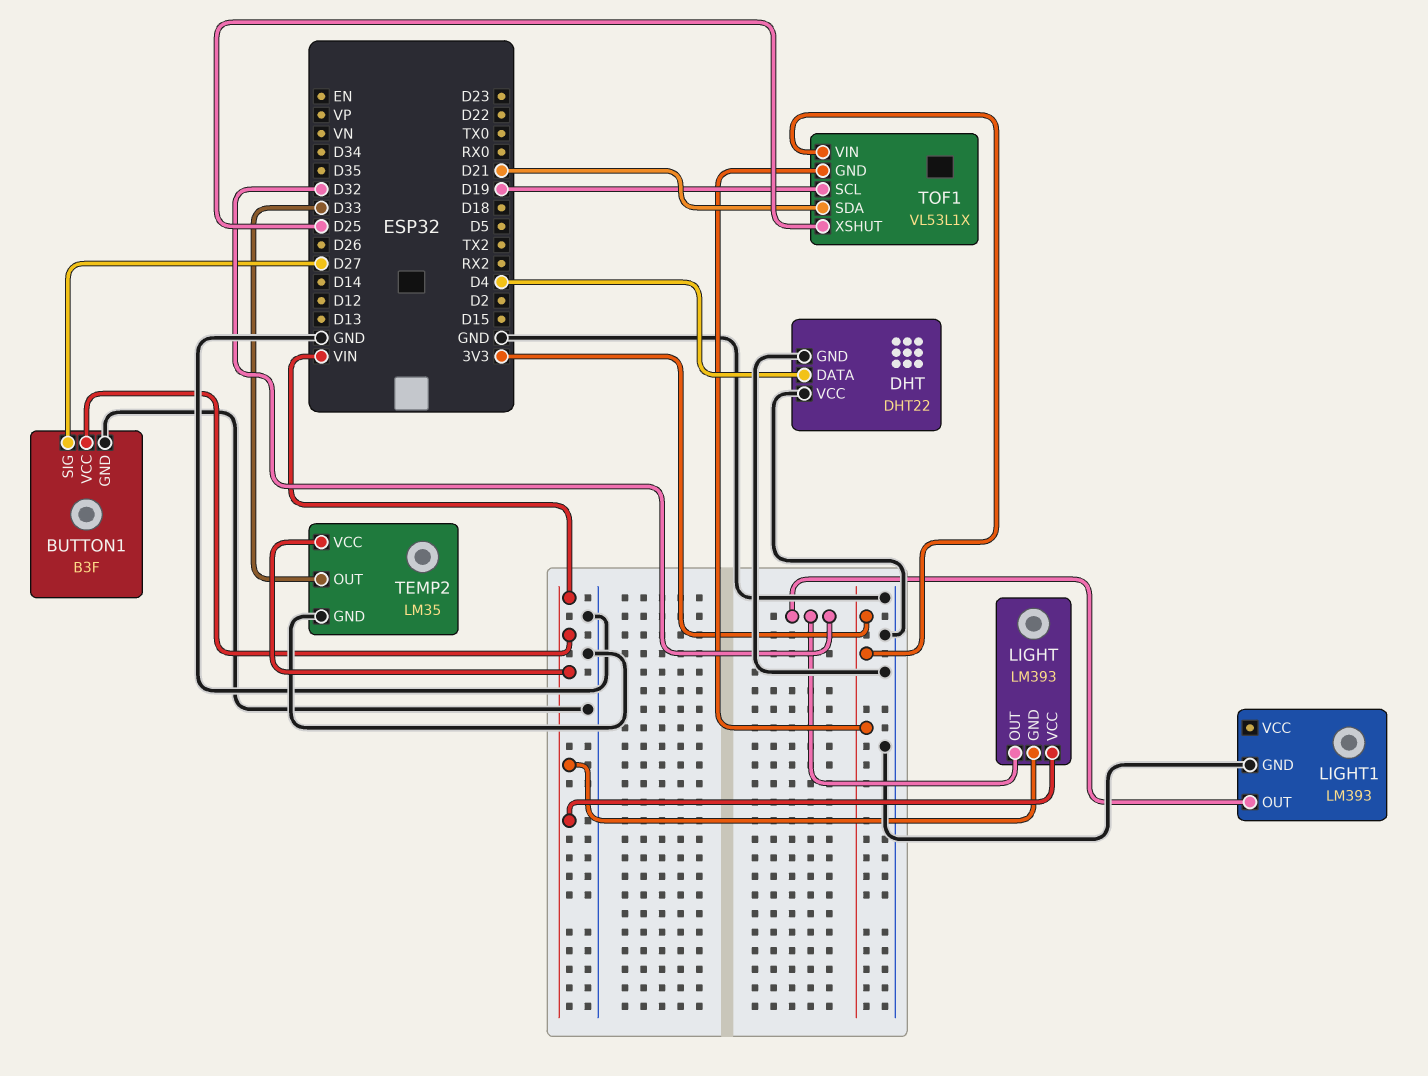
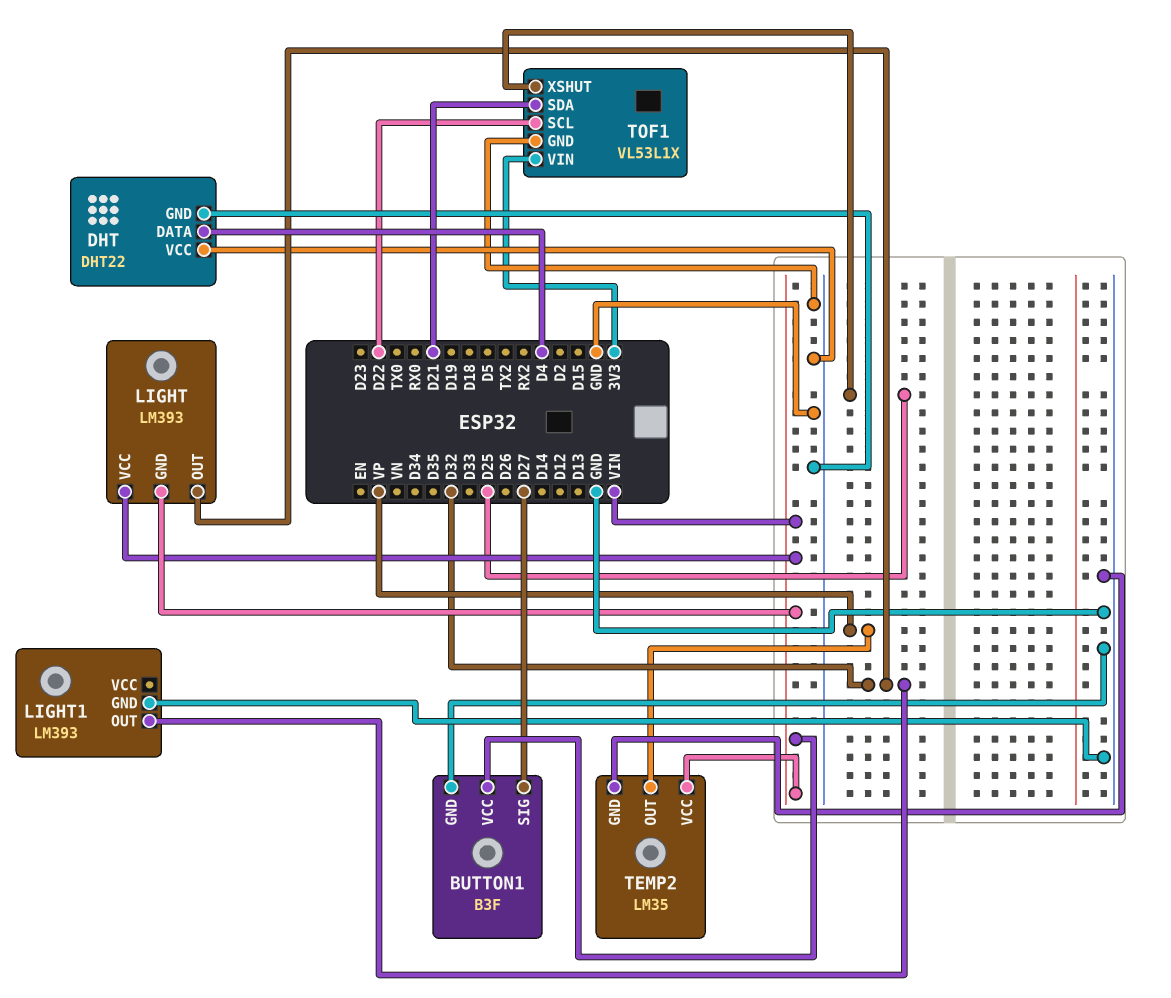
TEMP2 pin OUT: D33 -> VP
TOF1 pin GND: 3V3 -> GND
TOF1 pin SCL: D19 -> D22

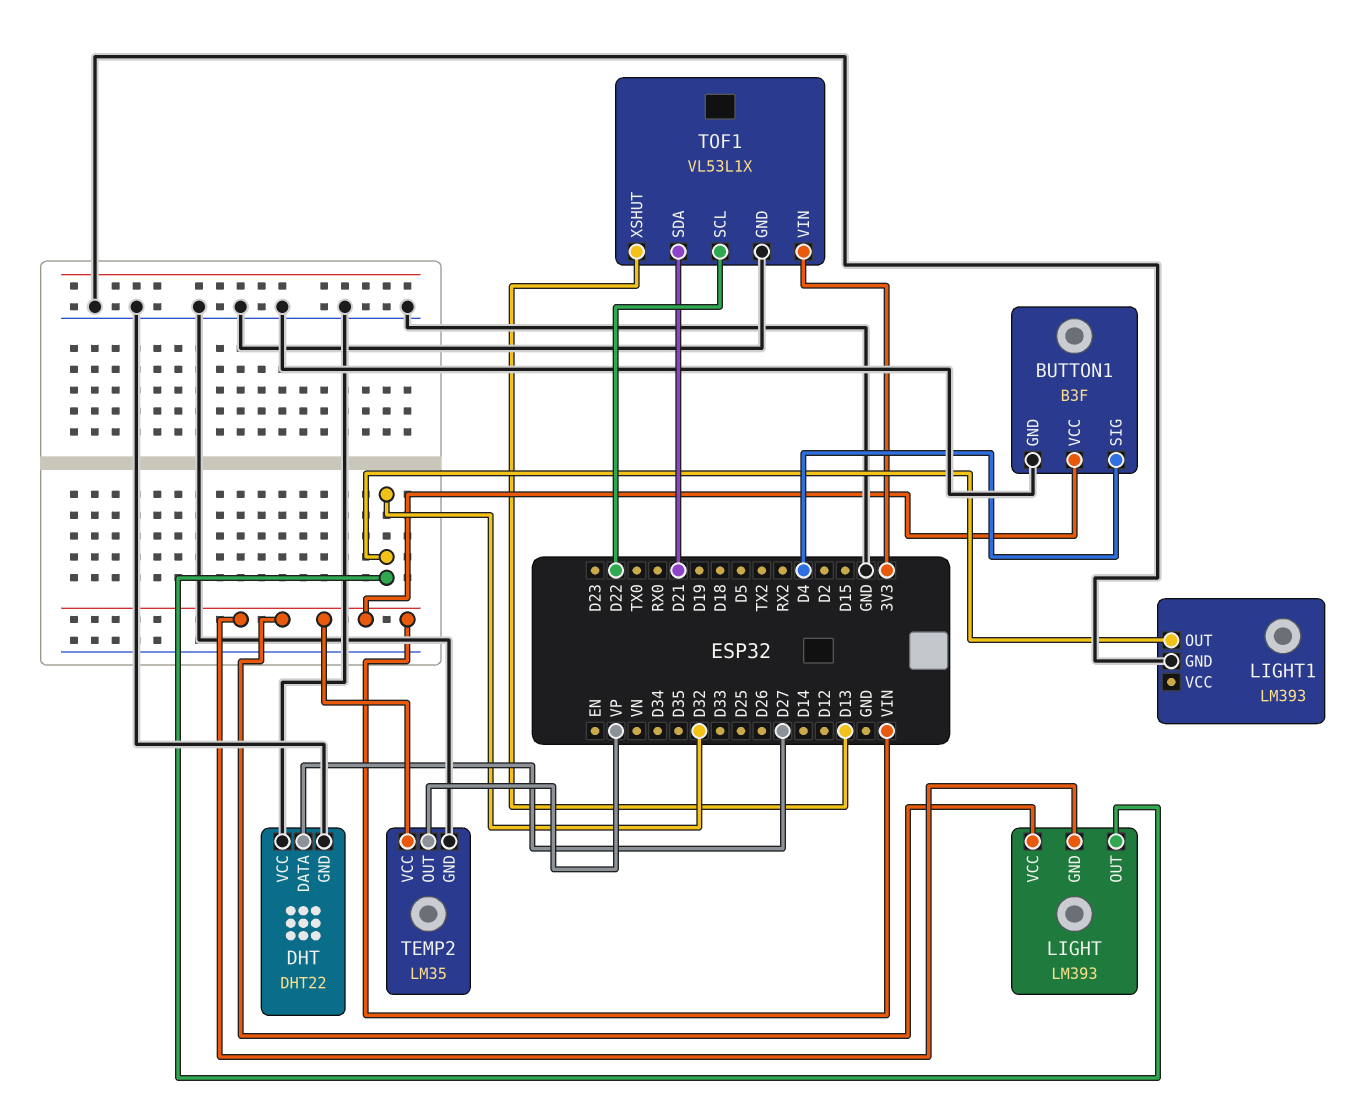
BUTTON1 pin SIG: D27 -> D4
DHT pin DATA: D4 -> D27
TOF1 pin XSHUT: D25 -> D13

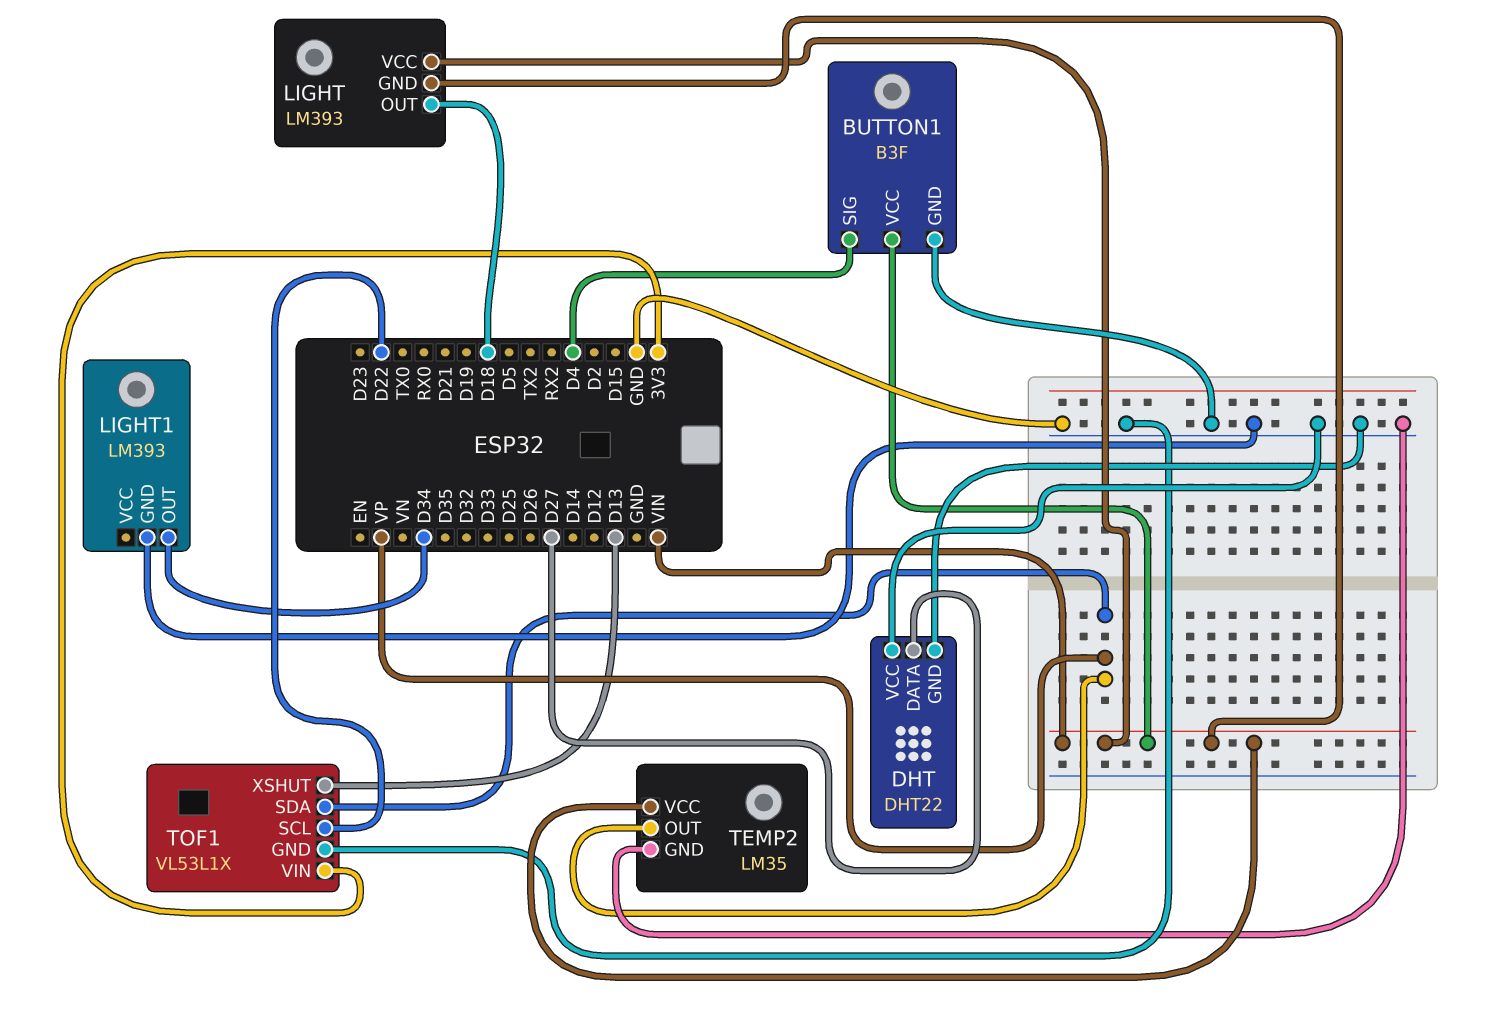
LIGHT pin OUT: D32 -> D18
LIGHT1 pin OUT: D32 -> D34
TOF1 pin SDA: D21 -> VP

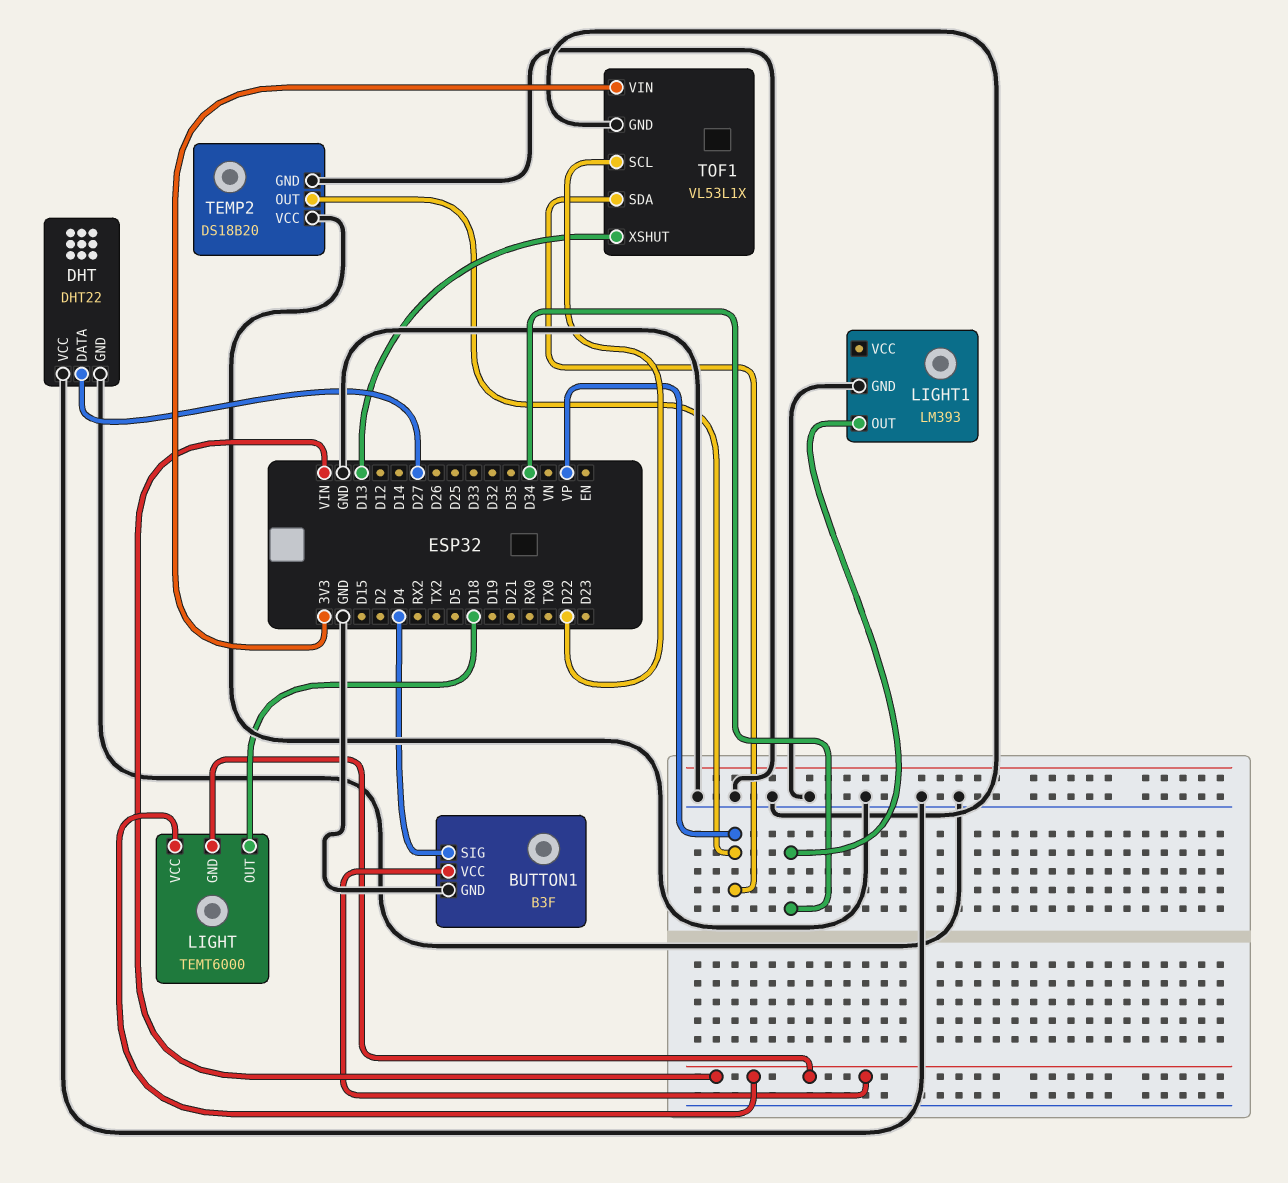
LIGHT: LM393 -> TEMT6000
TEMP2: LM35 -> DS18B20
TEMP2 pin VCC: VIN -> GND

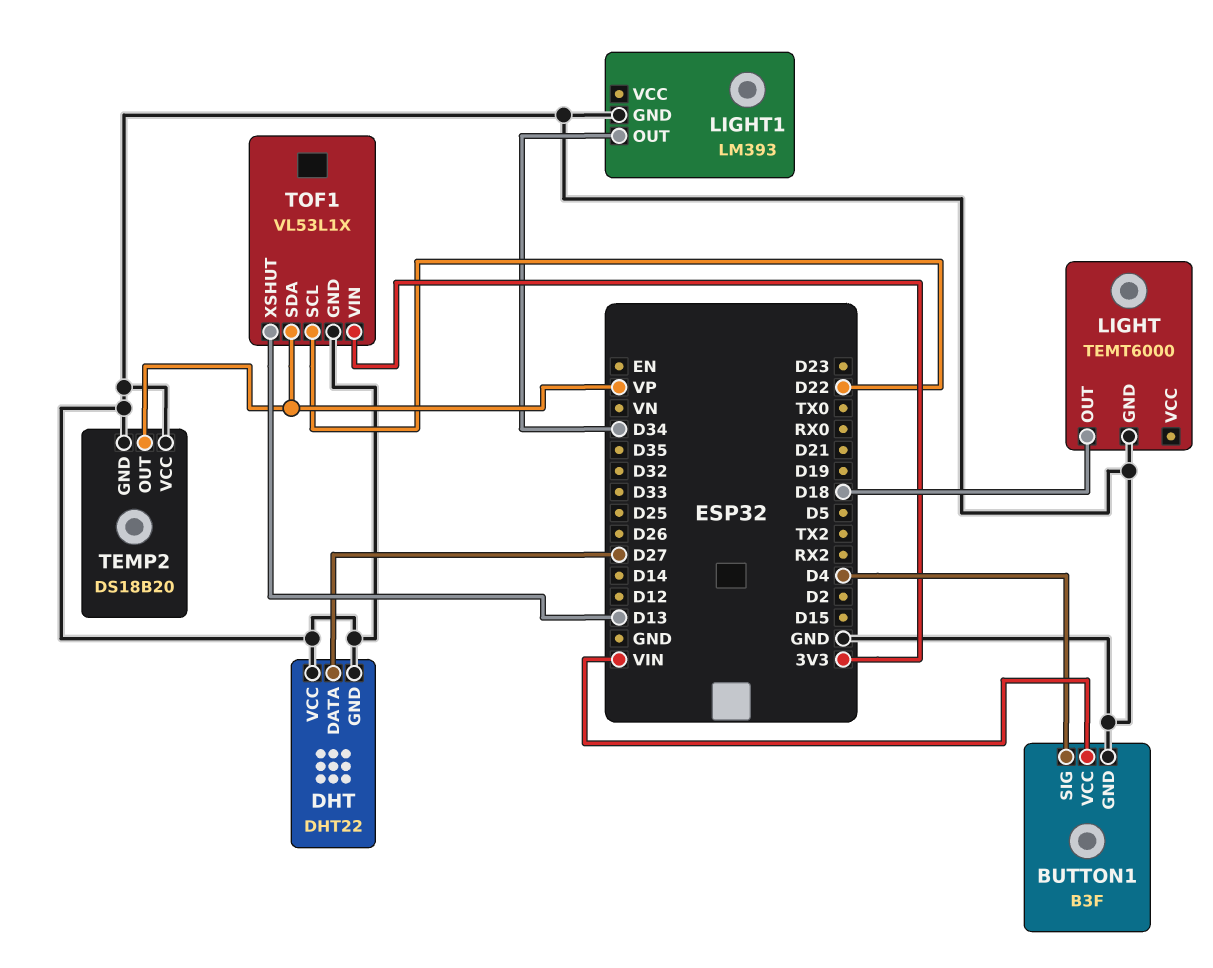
LIGHT pin GND: VIN -> GND
LIGHT pin VCC: VIN -> none

